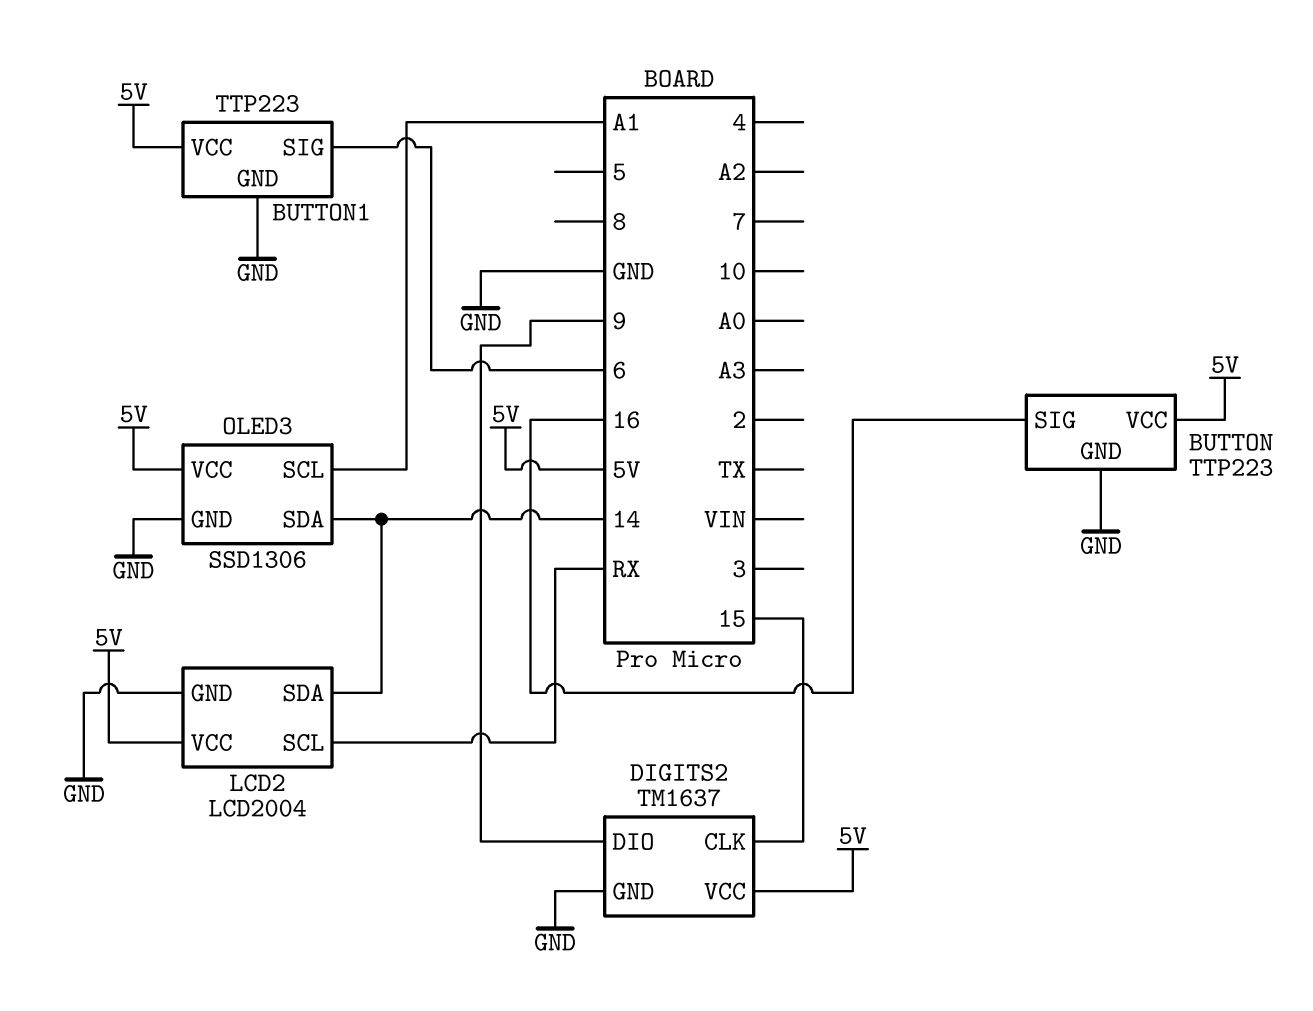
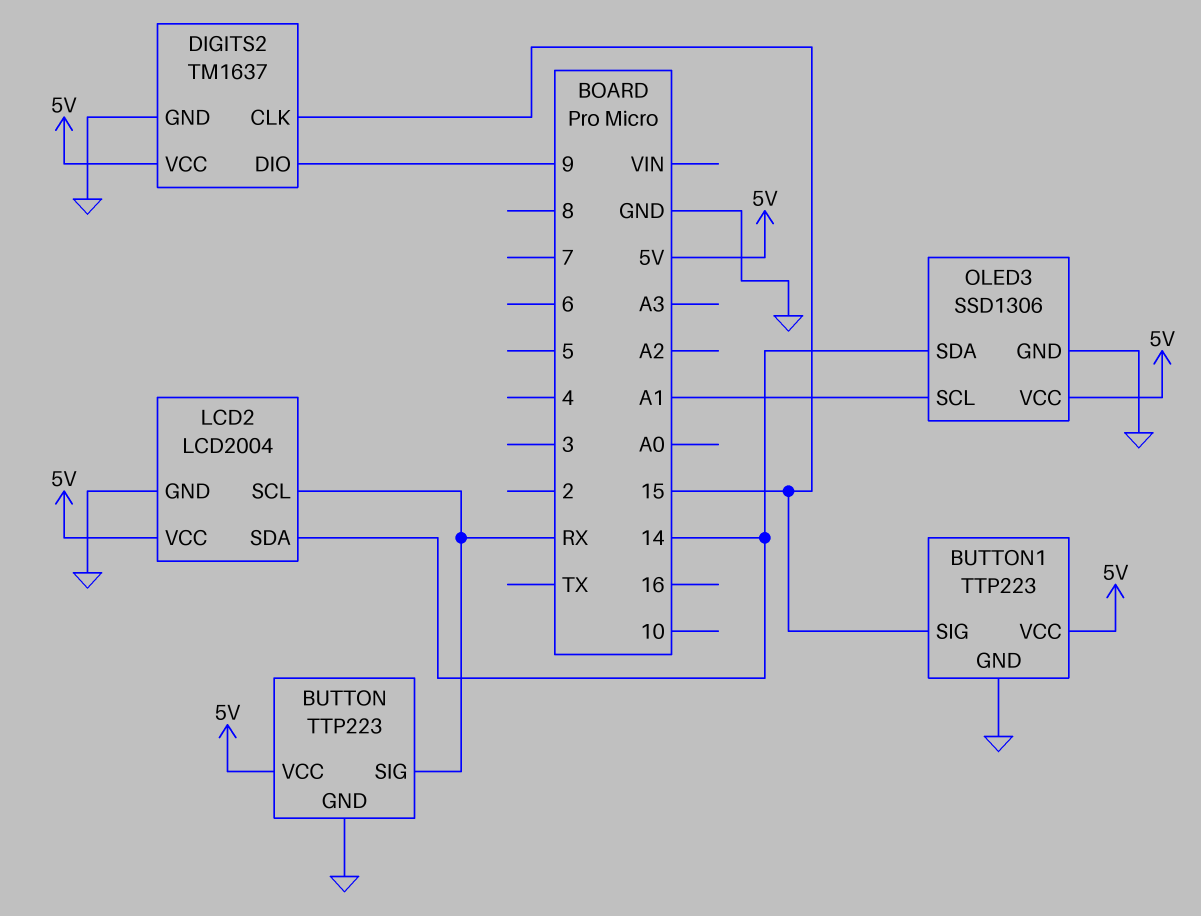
BUTTON pin SIG: 16 -> RX
BUTTON1 pin SIG: 6 -> 15

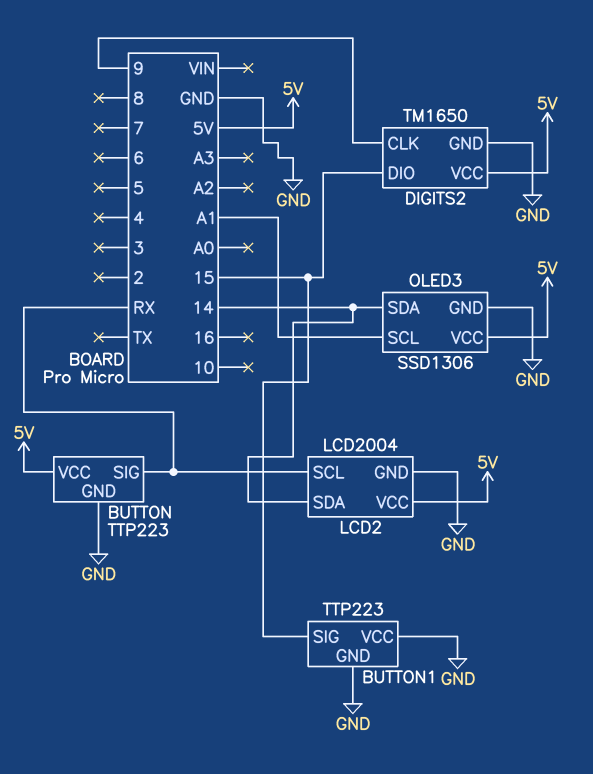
BUTTON1 pin VCC: 5V -> GND
DIGITS2: TM1637 -> TM1650
DIGITS2 pin CLK: 15 -> 9
DIGITS2 pin DIO: 9 -> 15

